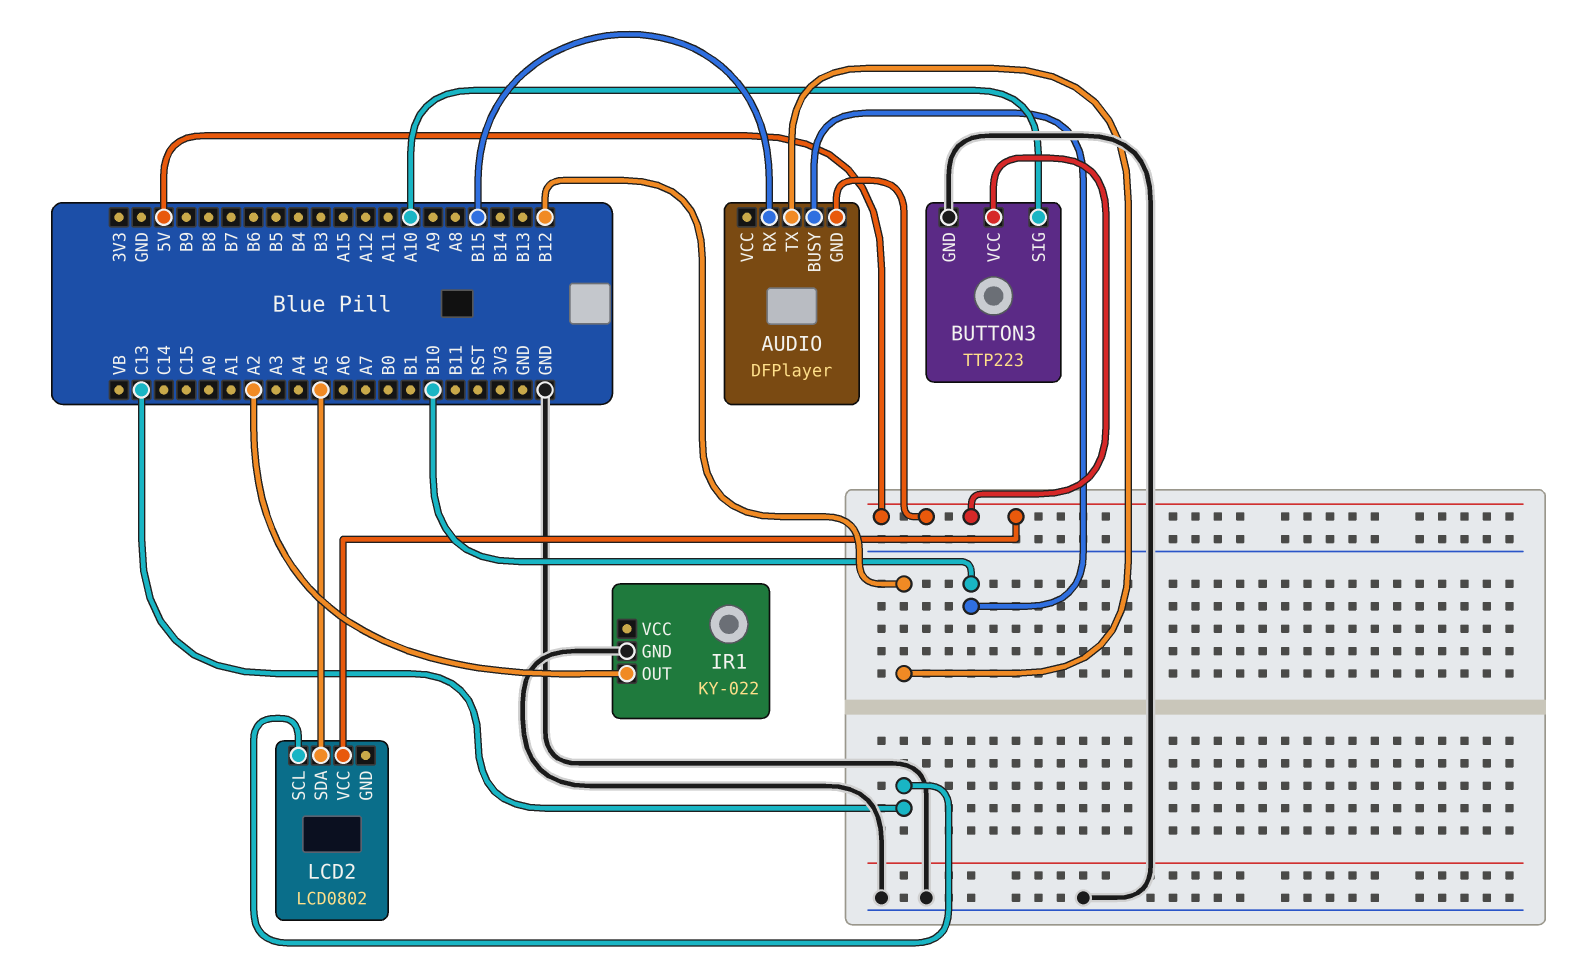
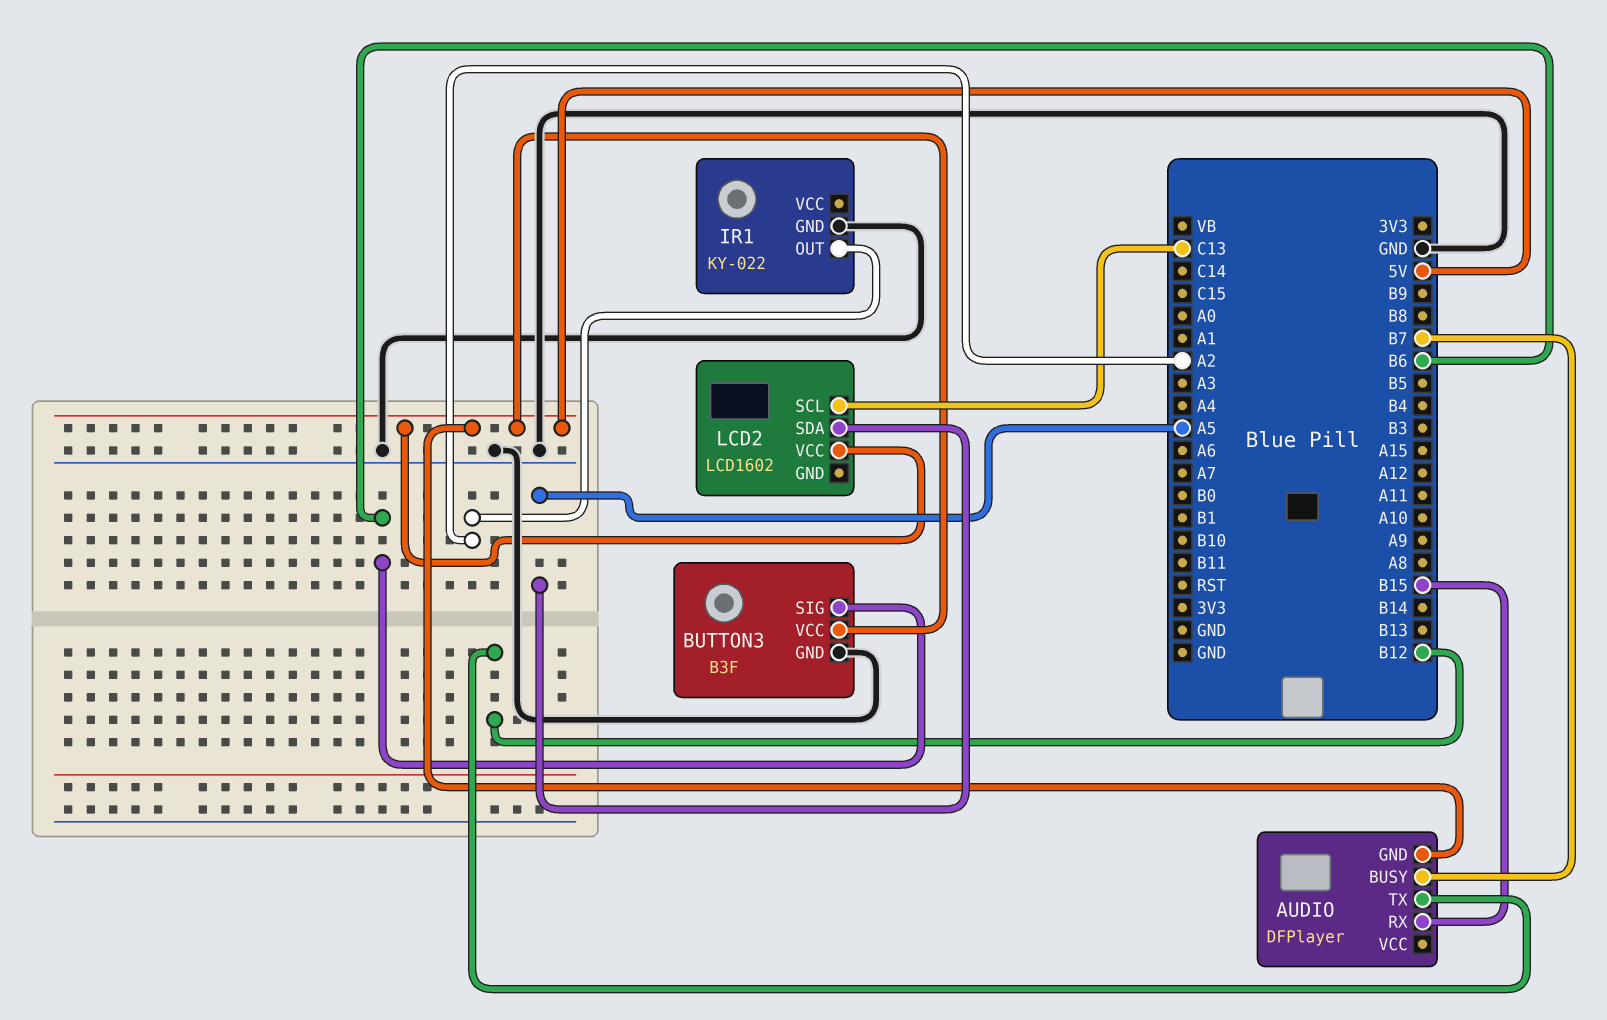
AUDIO pin BUSY: B10 -> B7
BUTTON3: TTP223 -> B3F
BUTTON3 pin SIG: A10 -> B6
LCD2: LCD0802 -> LCD1602

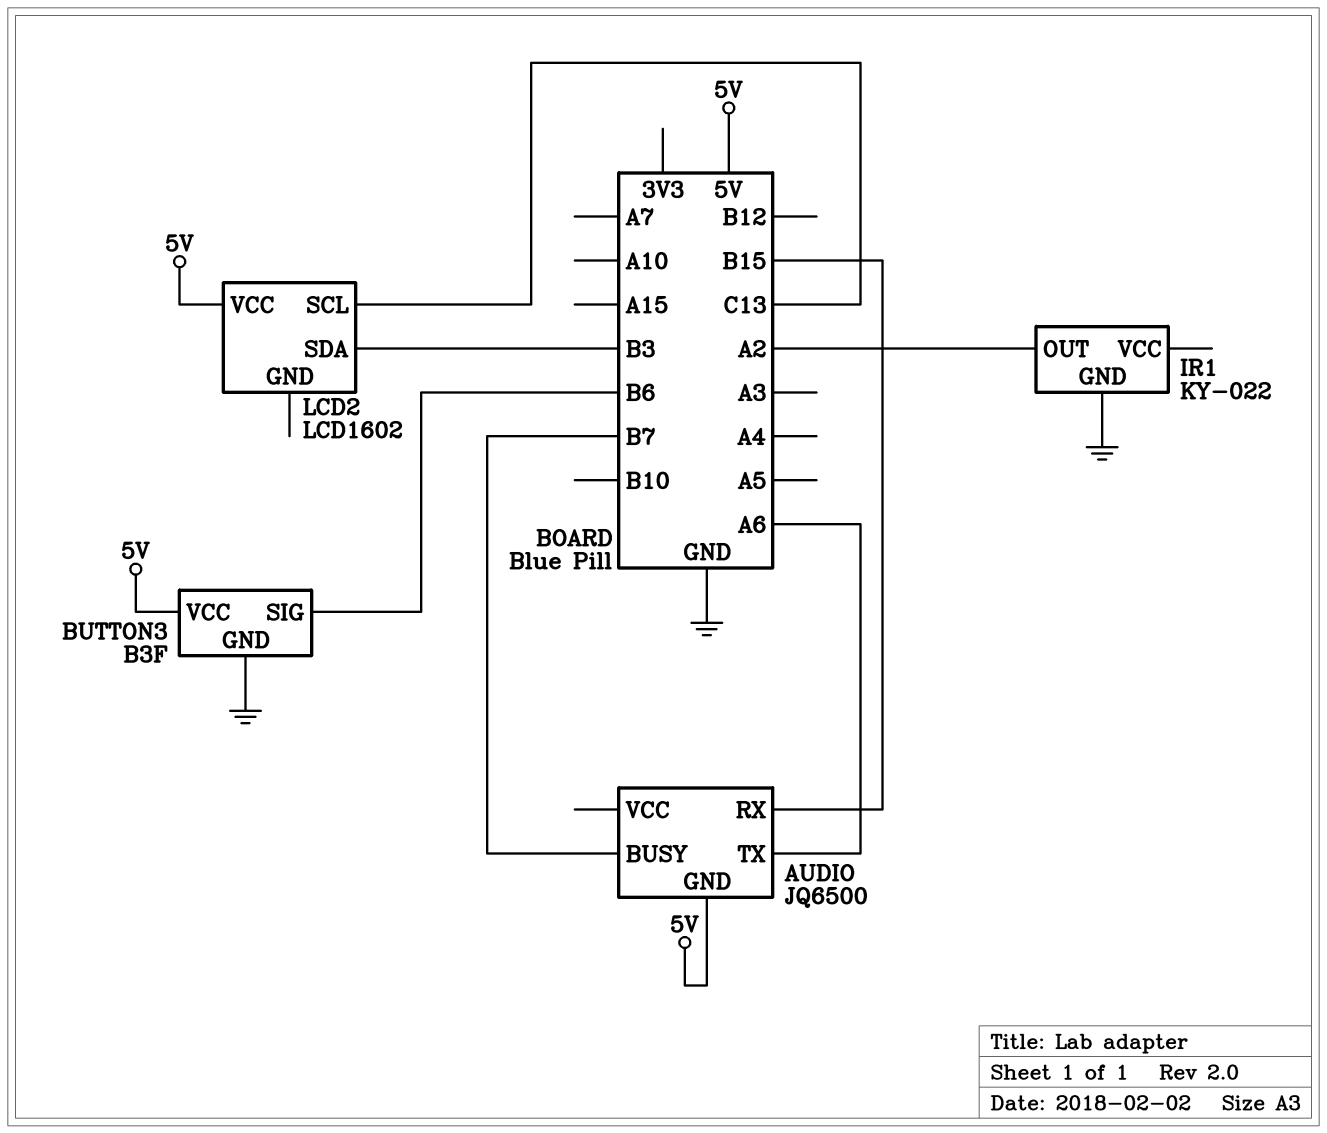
AUDIO: DFPlayer -> JQ6500
AUDIO pin TX: B12 -> A6
LCD2 pin SDA: A5 -> B3

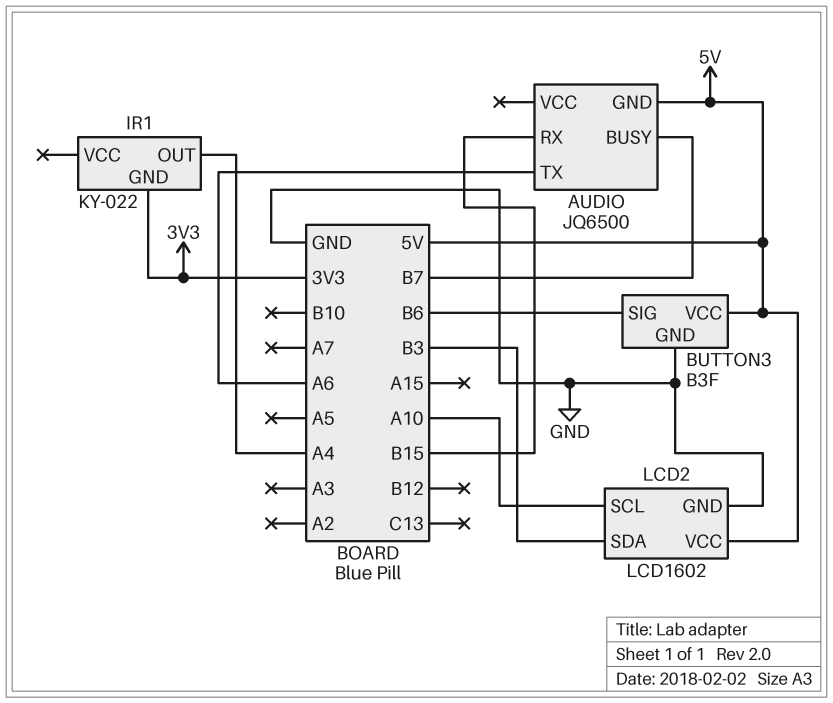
IR1 pin GND: GND -> 3V3
IR1 pin OUT: A2 -> A4
LCD2 pin GND: none -> GND
LCD2 pin SCL: C13 -> A10

